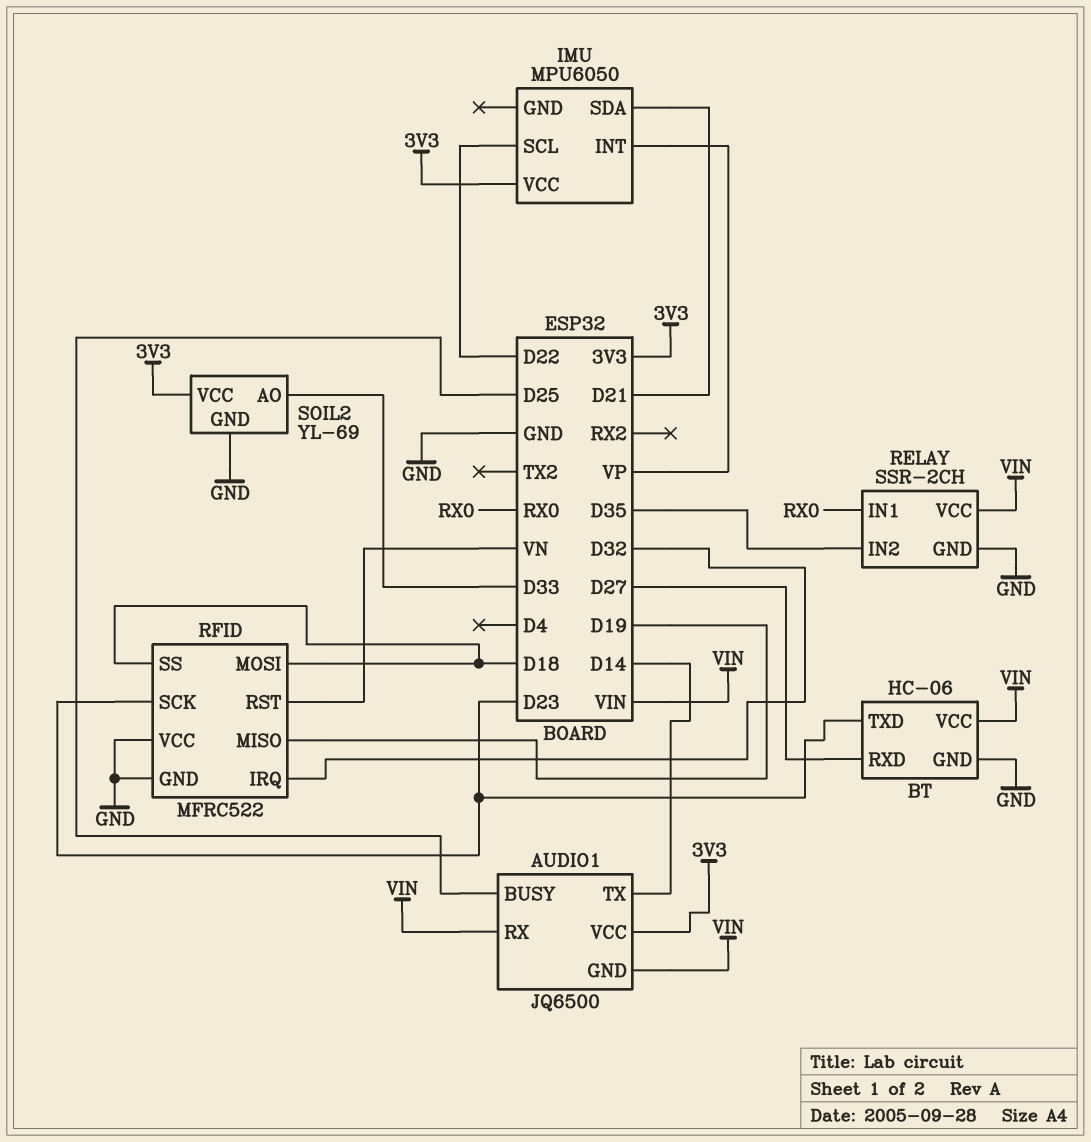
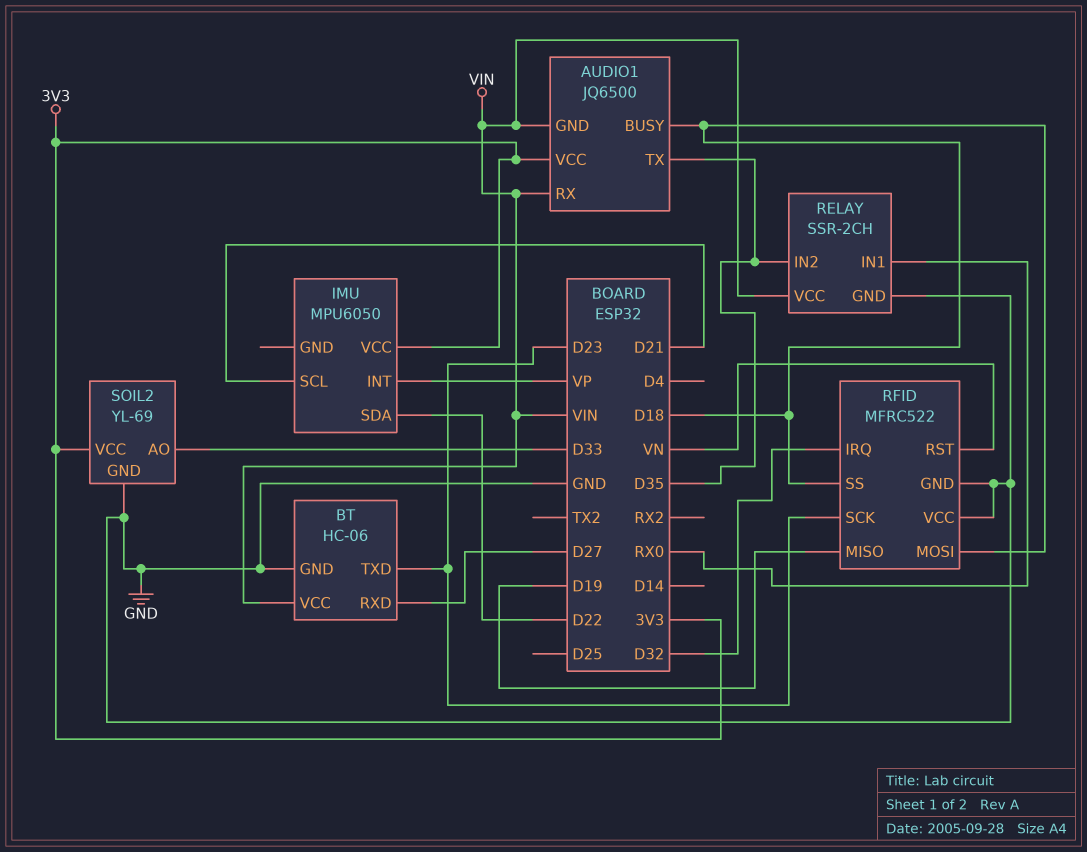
AUDIO1 pin BUSY: D25 -> D18
AUDIO1 pin TX: D14 -> D35
IMU pin SCL: D22 -> D21
IMU pin SDA: D21 -> D22

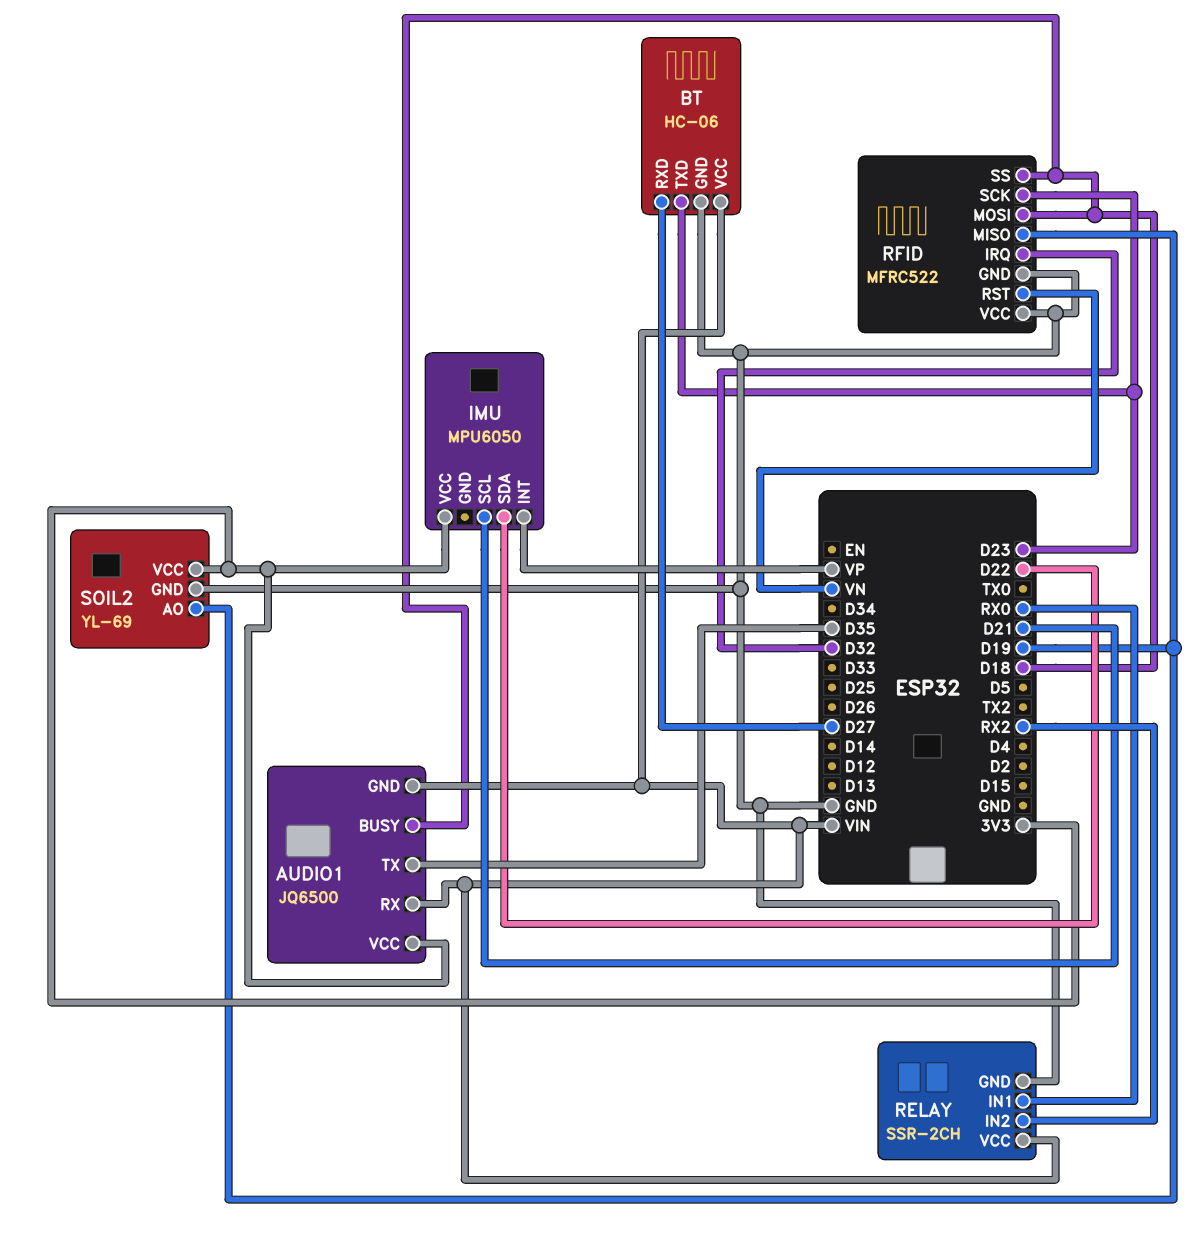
RELAY pin IN2: D35 -> RX2
SOIL2 pin AO: D33 -> D19

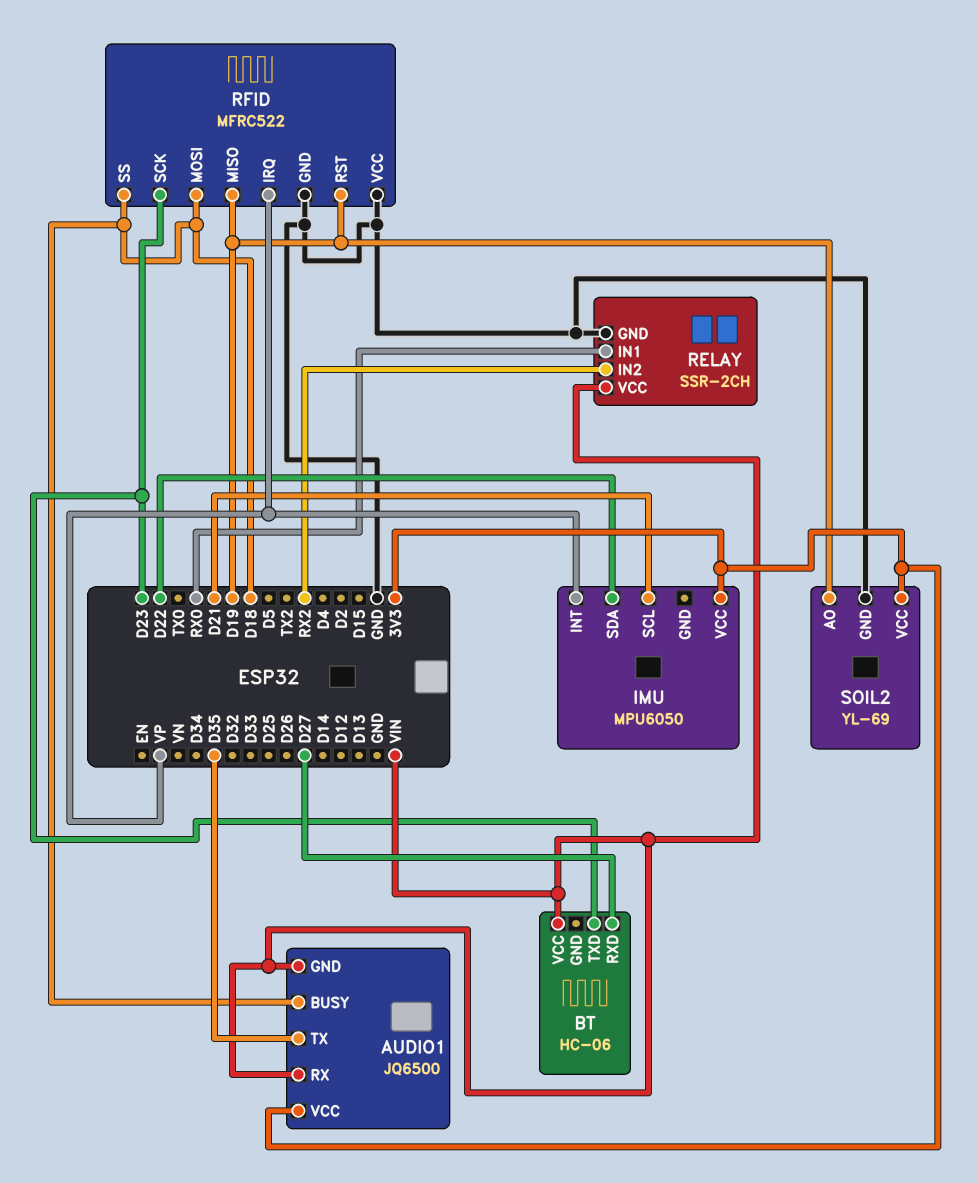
BT pin GND: GND -> none
RFID pin IRQ: D32 -> VP
RFID pin RST: VN -> D19

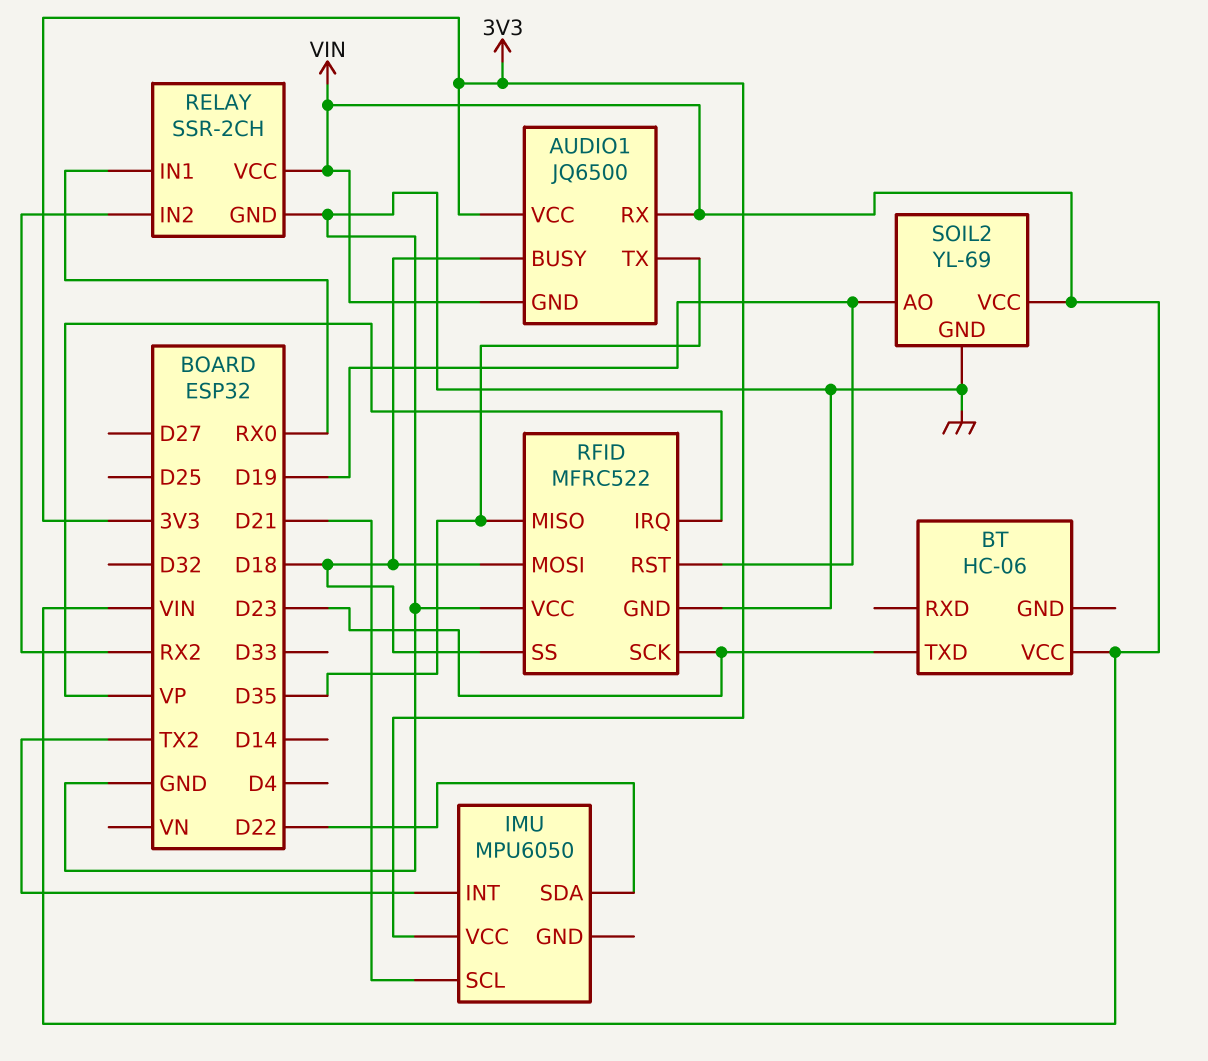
BT pin RXD: D27 -> none
IMU pin INT: VP -> TX2
RFID pin MISO: D19 -> D35
SOIL2 pin VCC: 3V3 -> VIN

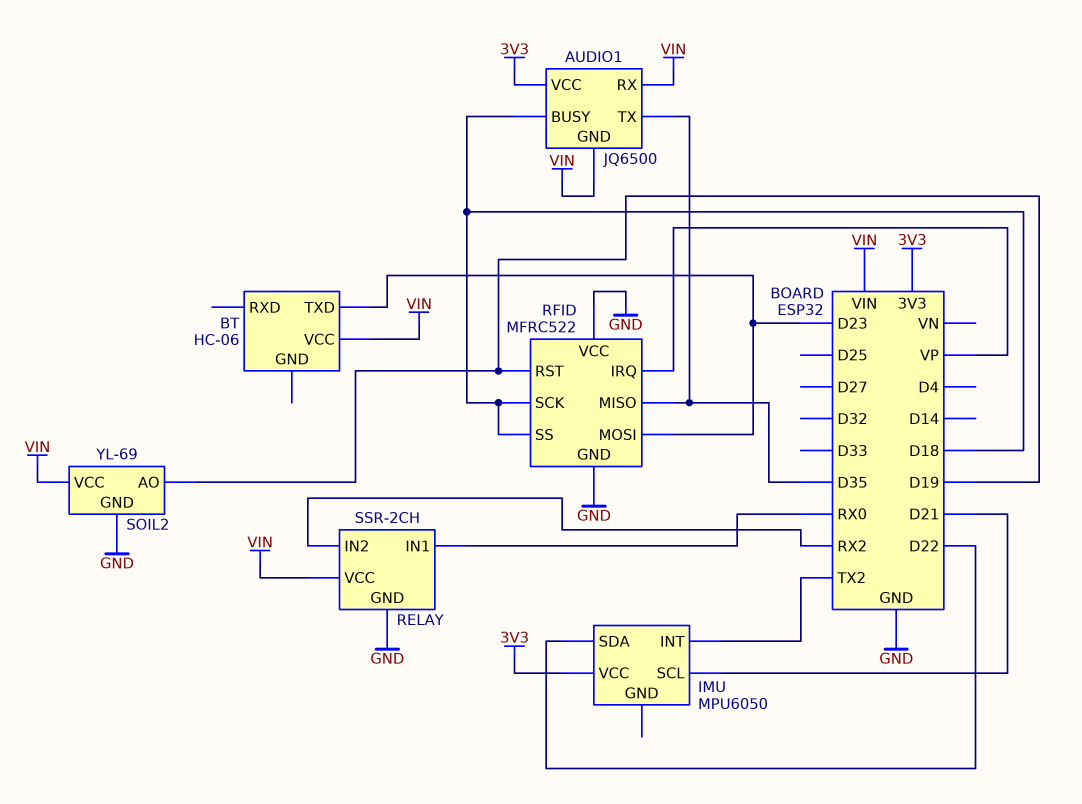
RFID pin MOSI: D18 -> D23
RFID pin SCK: D23 -> D18

